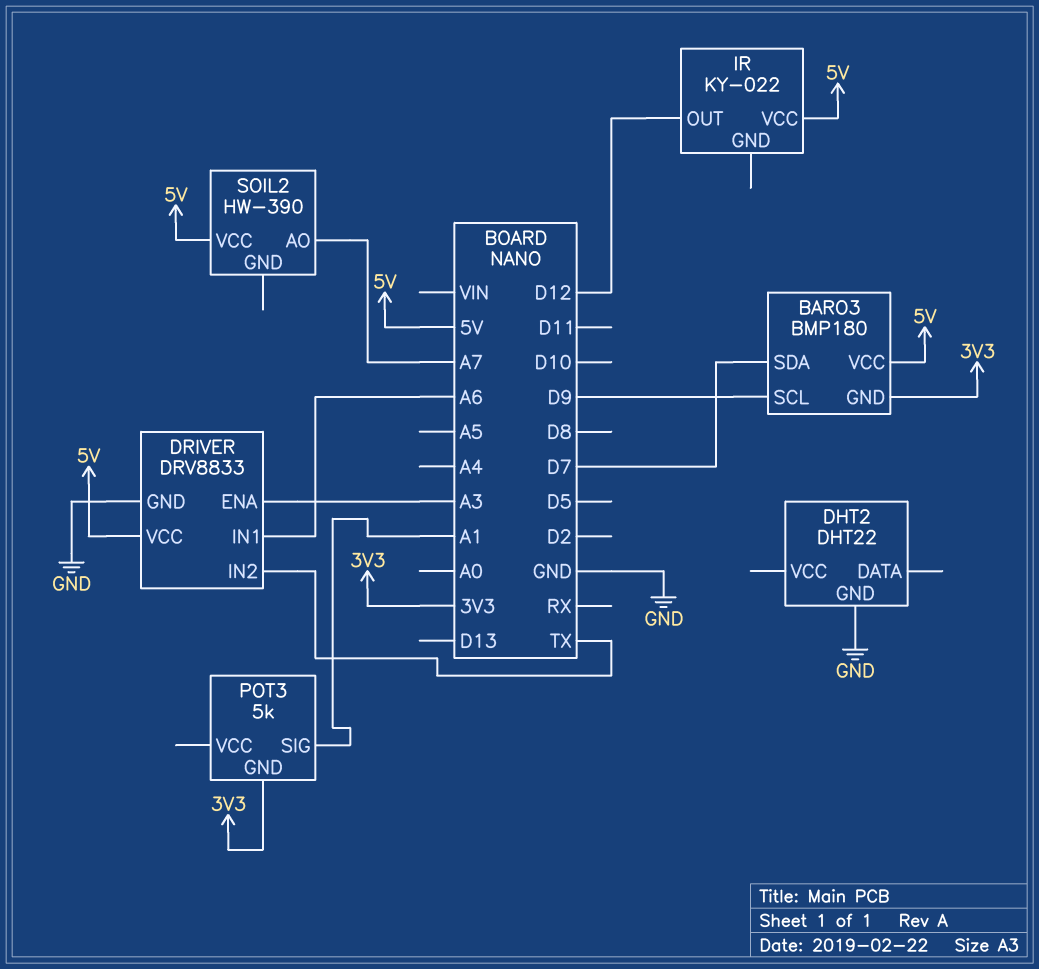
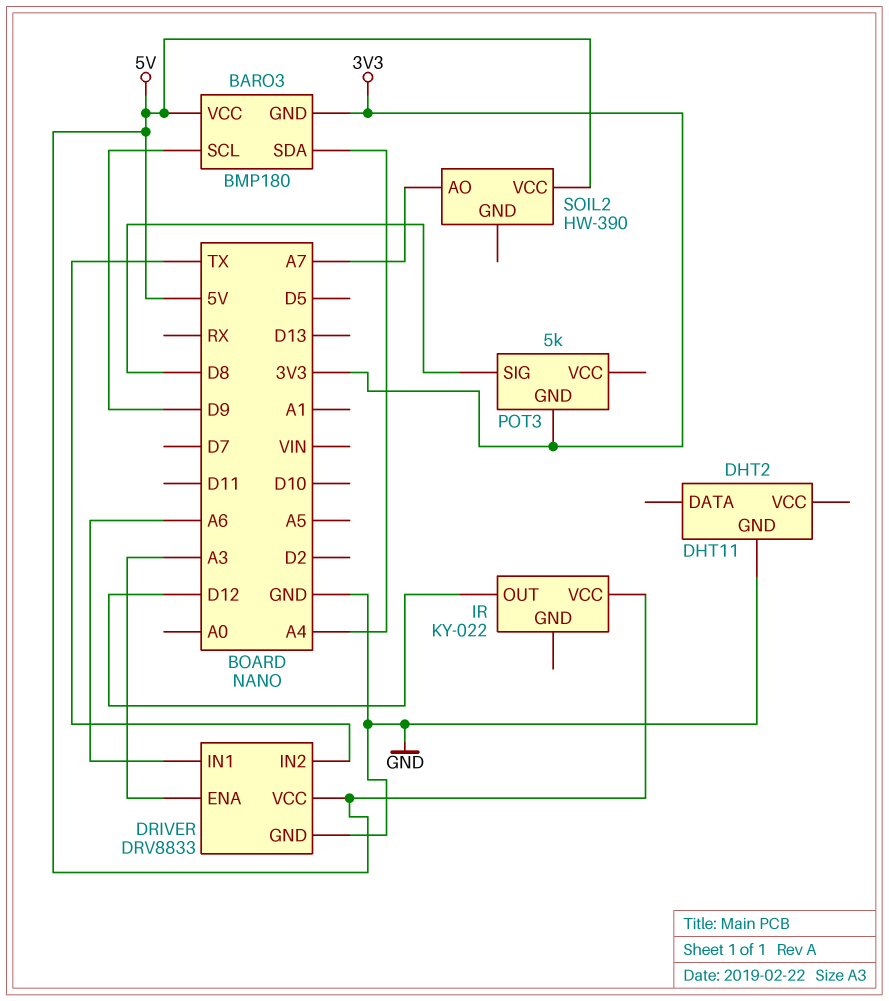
BARO3 pin SDA: D7 -> A4
DHT2: DHT22 -> DHT11
POT3 pin SIG: A1 -> D8

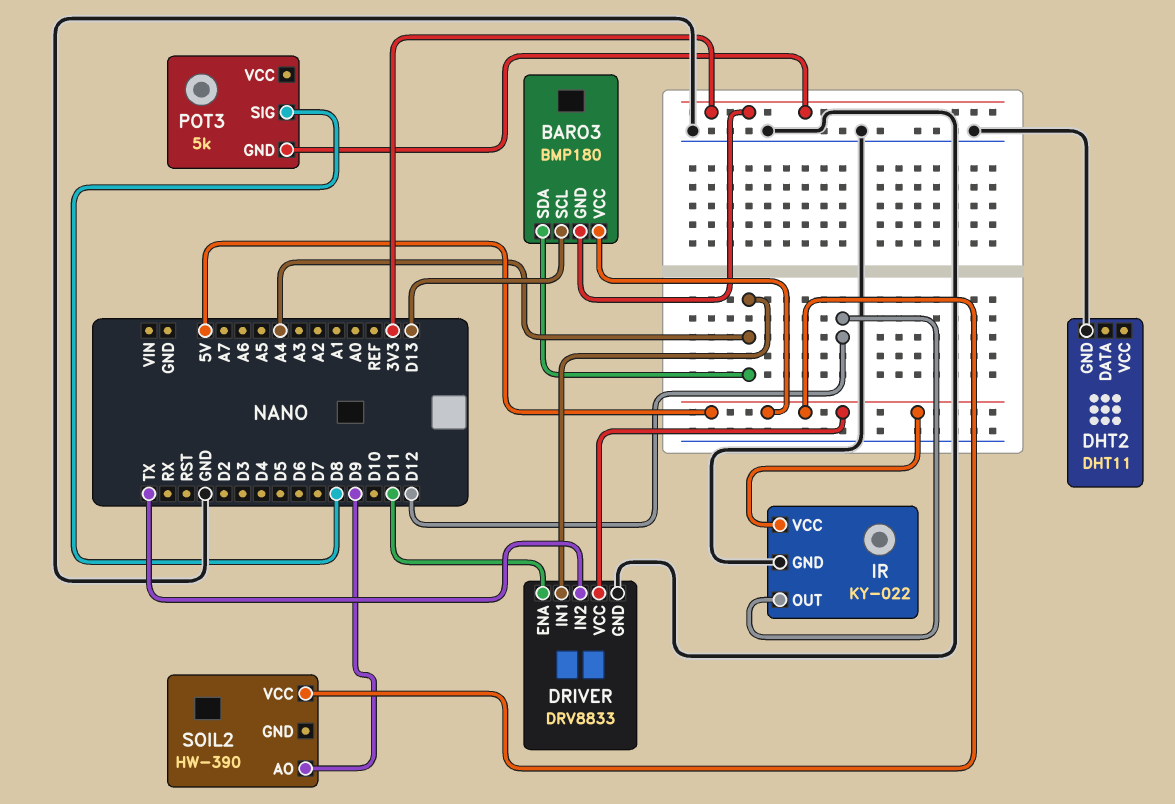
BARO3 pin SCL: D9 -> D13
DRIVER pin ENA: A3 -> D11
DRIVER pin IN1: A6 -> A4
IR pin GND: none -> GND
SOIL2 pin AO: A7 -> D9

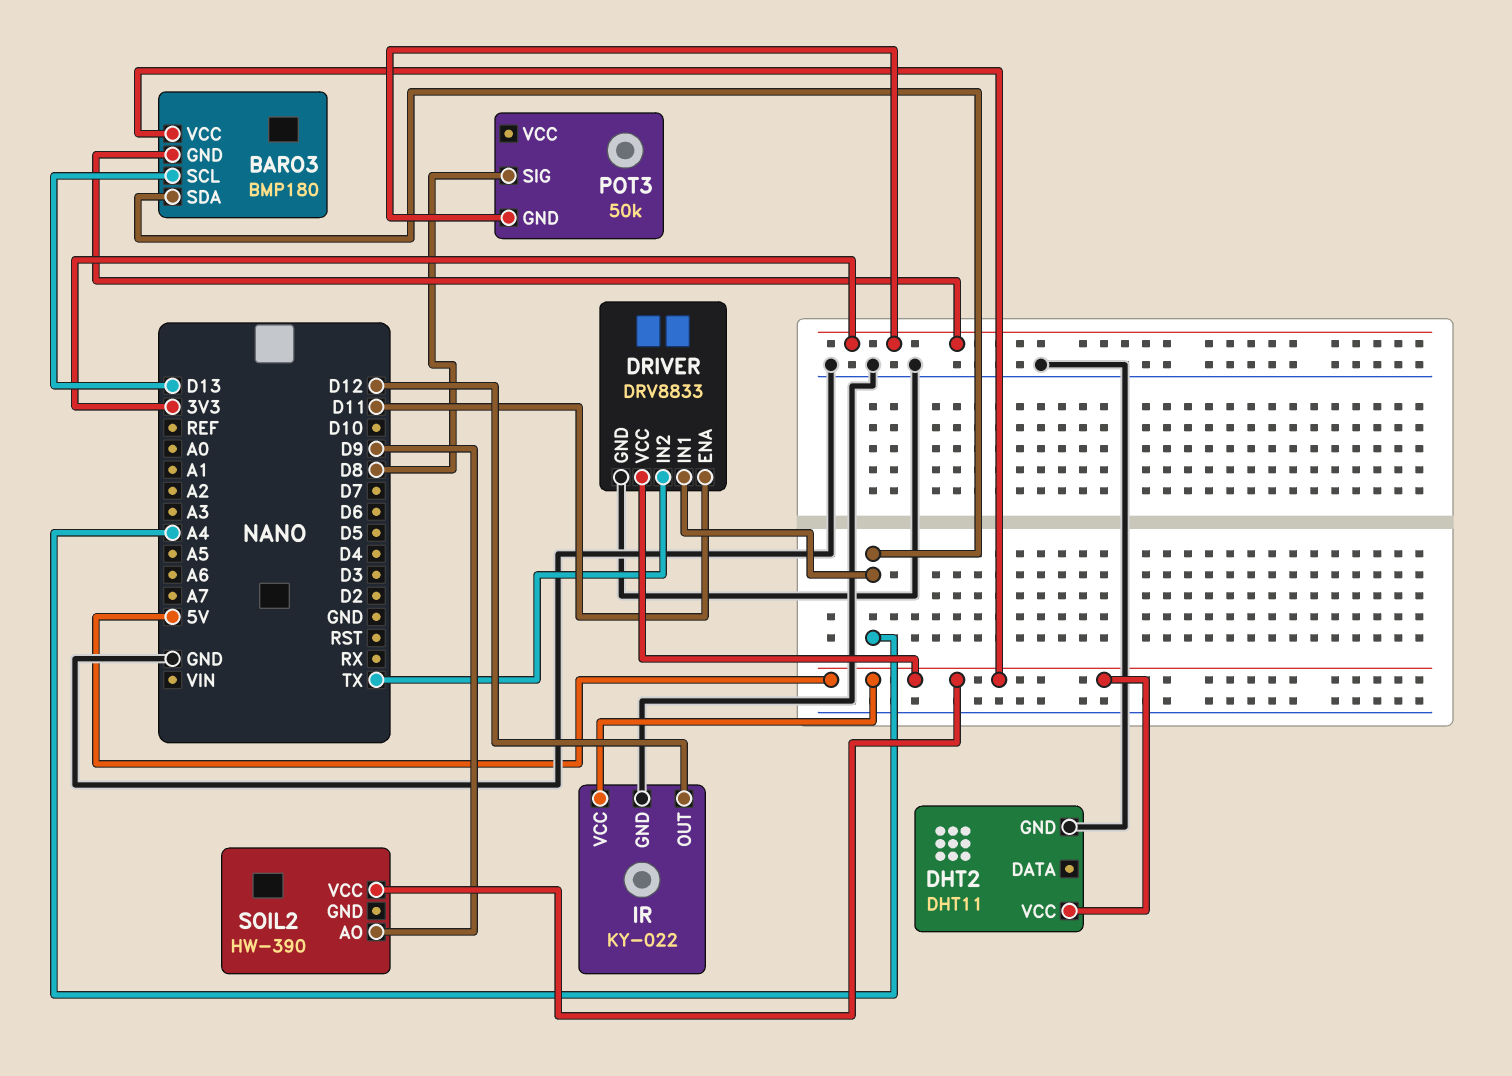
DHT2 pin VCC: none -> 5V
POT3: 5k -> 50k

